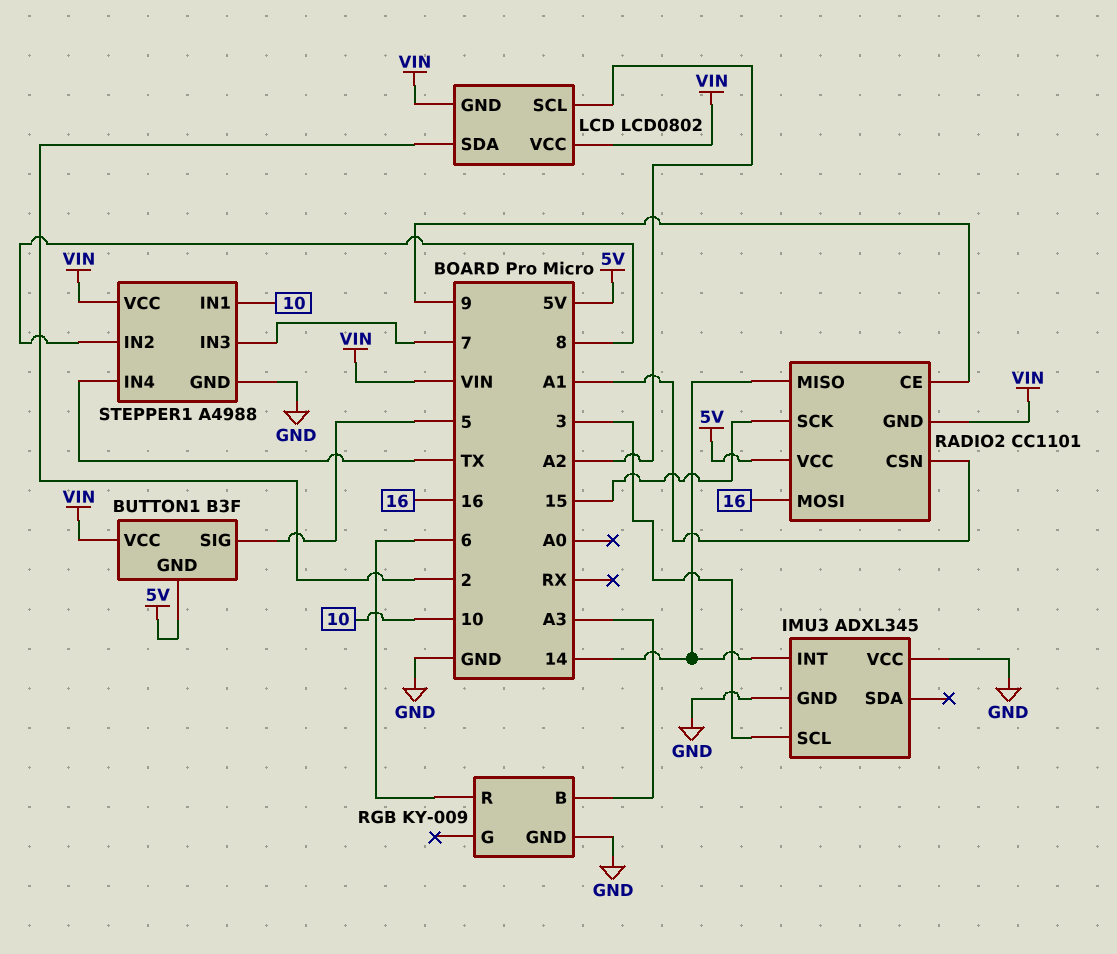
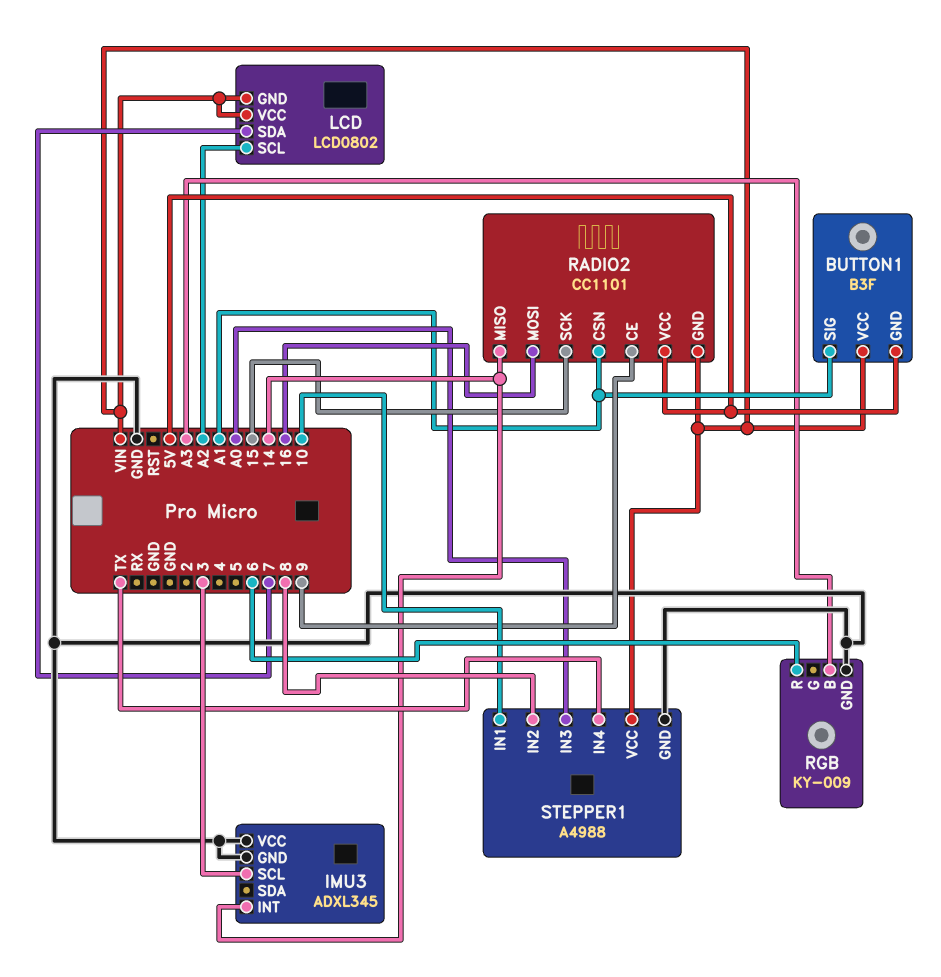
BUTTON1 pin SIG: 5 -> A1
LCD pin SDA: 2 -> 7
STEPPER1 pin IN3: 7 -> A0

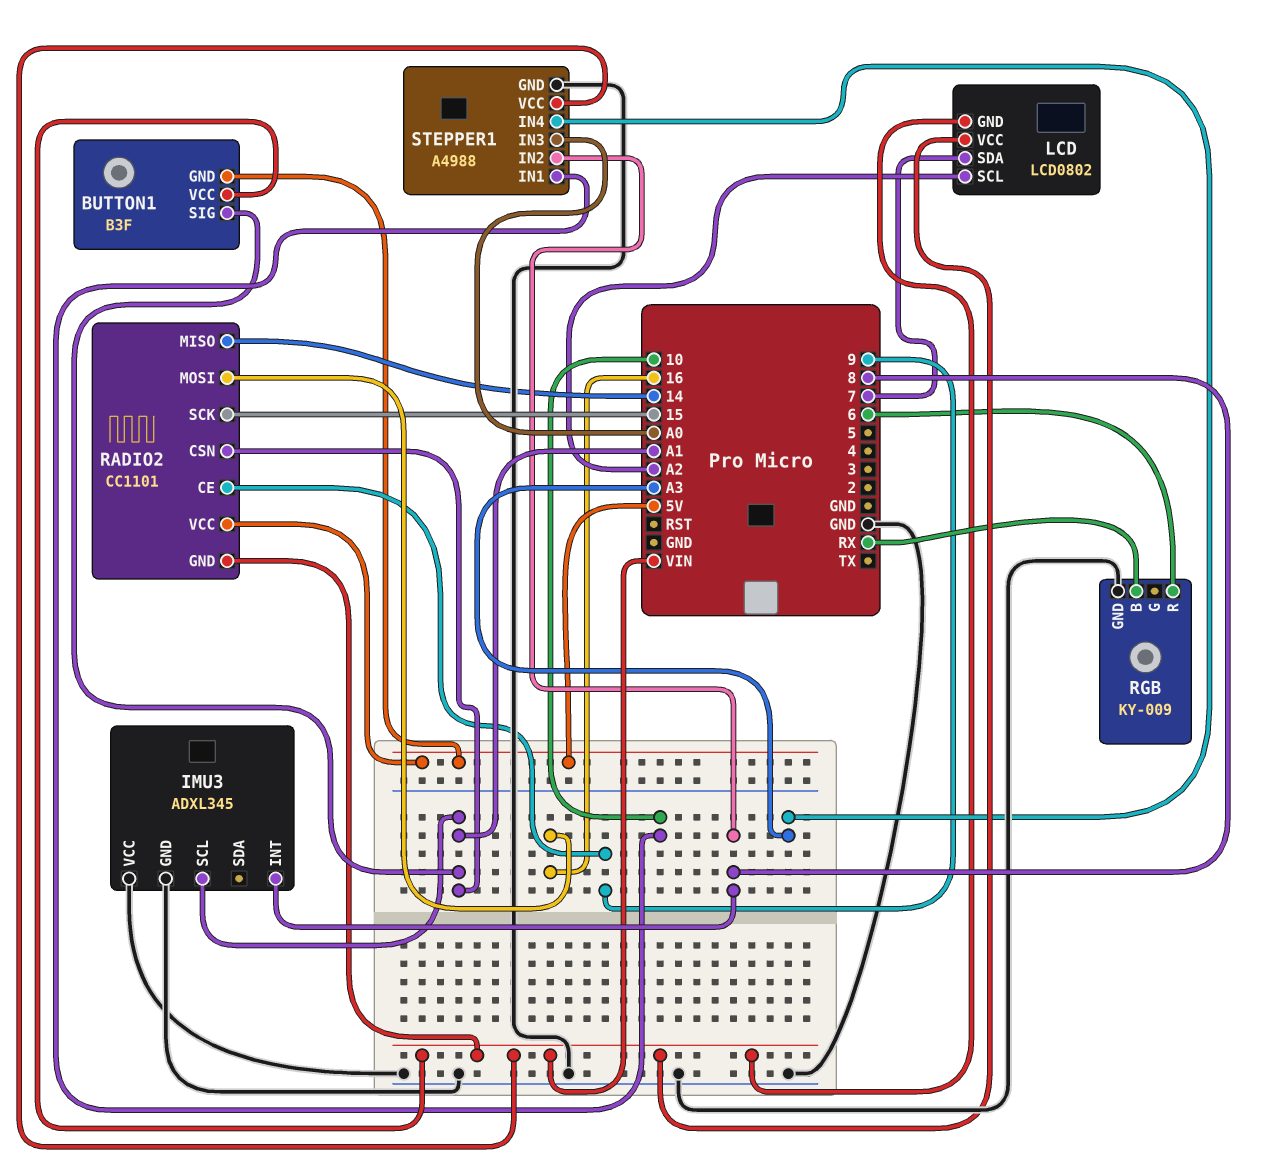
IMU3 pin INT: 14 -> 8
IMU3 pin SCL: 3 -> A1
RGB pin B: A3 -> RX
STEPPER1 pin IN4: TX -> A3

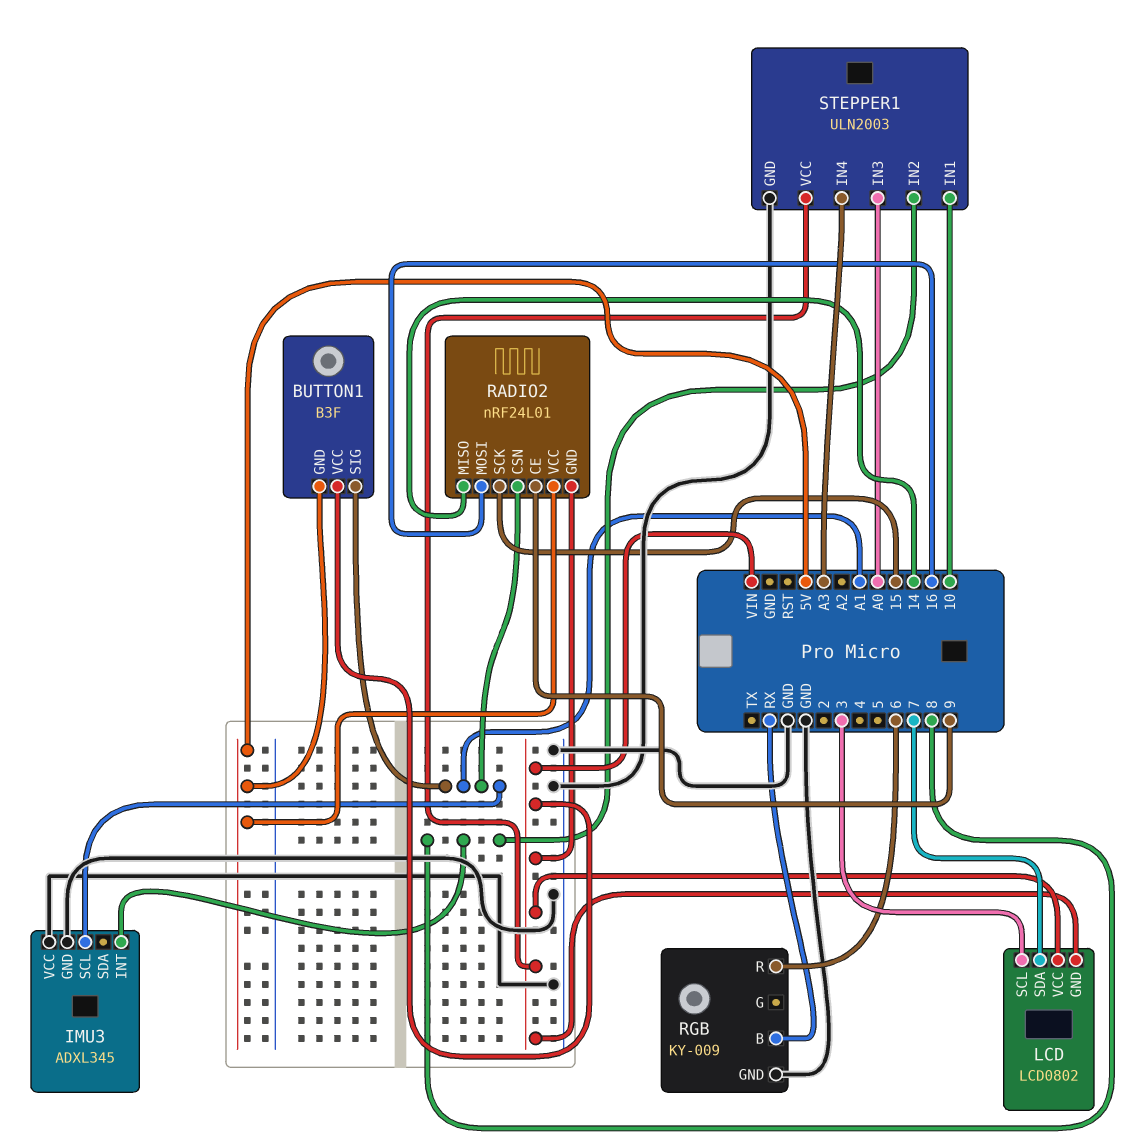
LCD pin SCL: A2 -> 3
RADIO2: CC1101 -> nRF24L01
STEPPER1: A4988 -> ULN2003

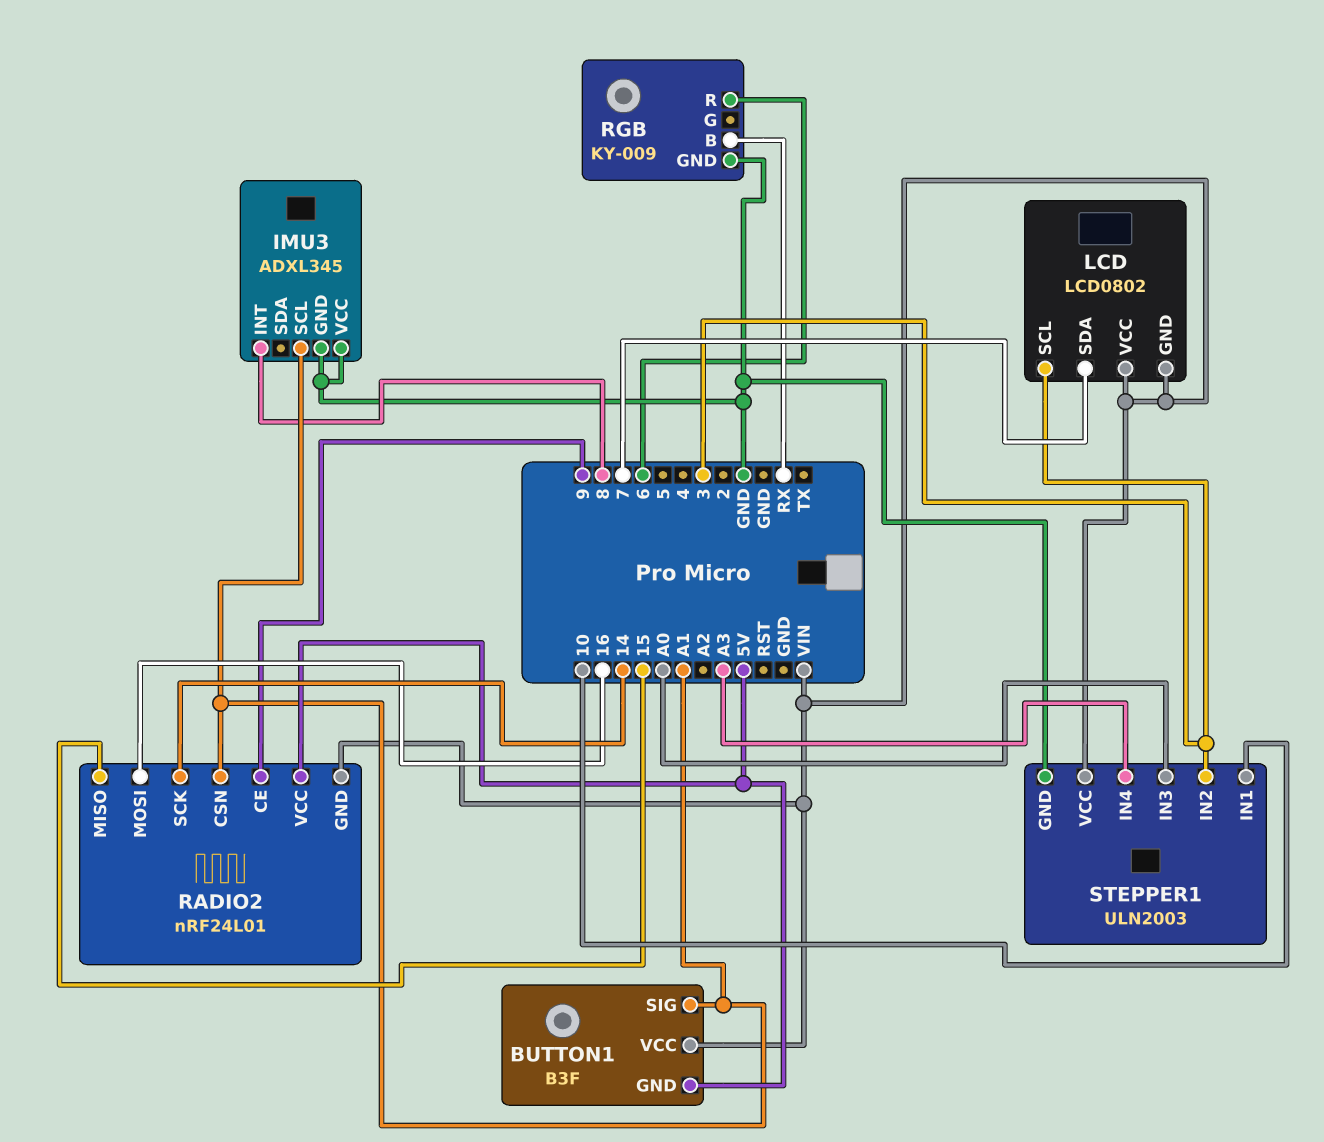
RADIO2 pin MISO: 14 -> 15
RADIO2 pin SCK: 15 -> 14
STEPPER1 pin IN2: 8 -> 3

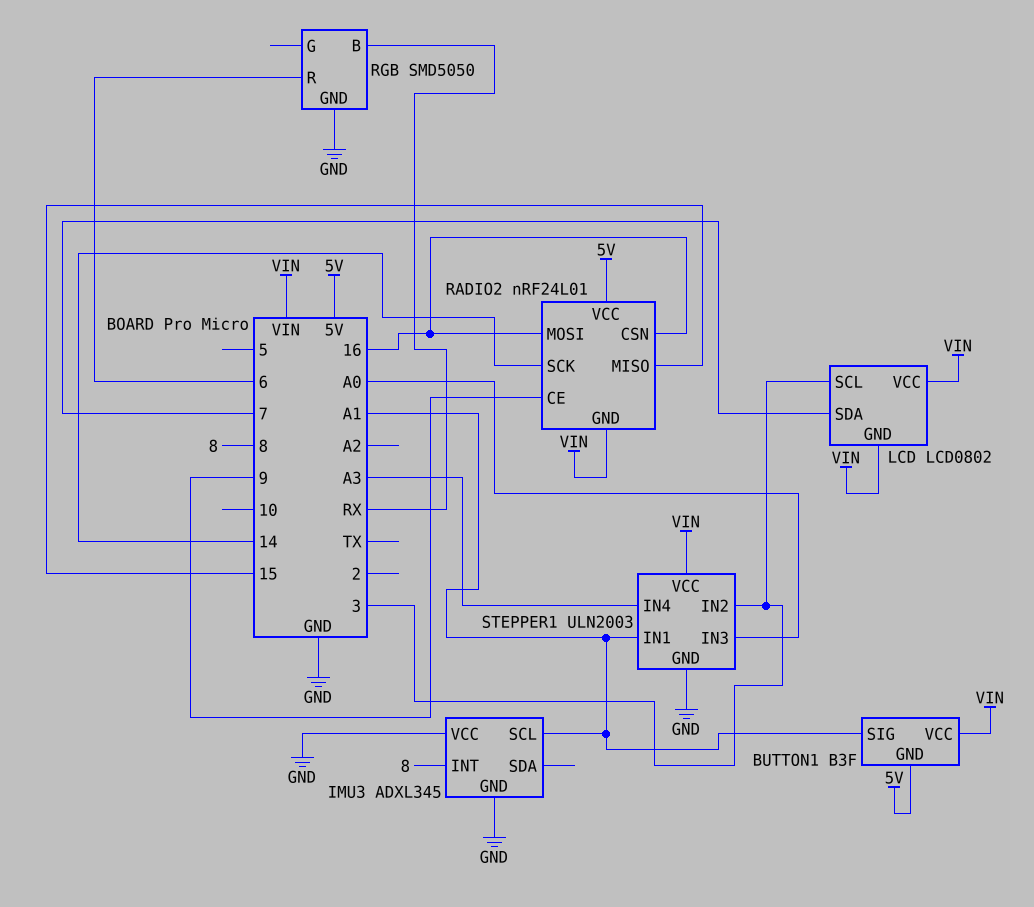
RADIO2 pin CSN: A1 -> 16
RGB: KY-009 -> SMD5050
STEPPER1 pin IN1: 10 -> A1

